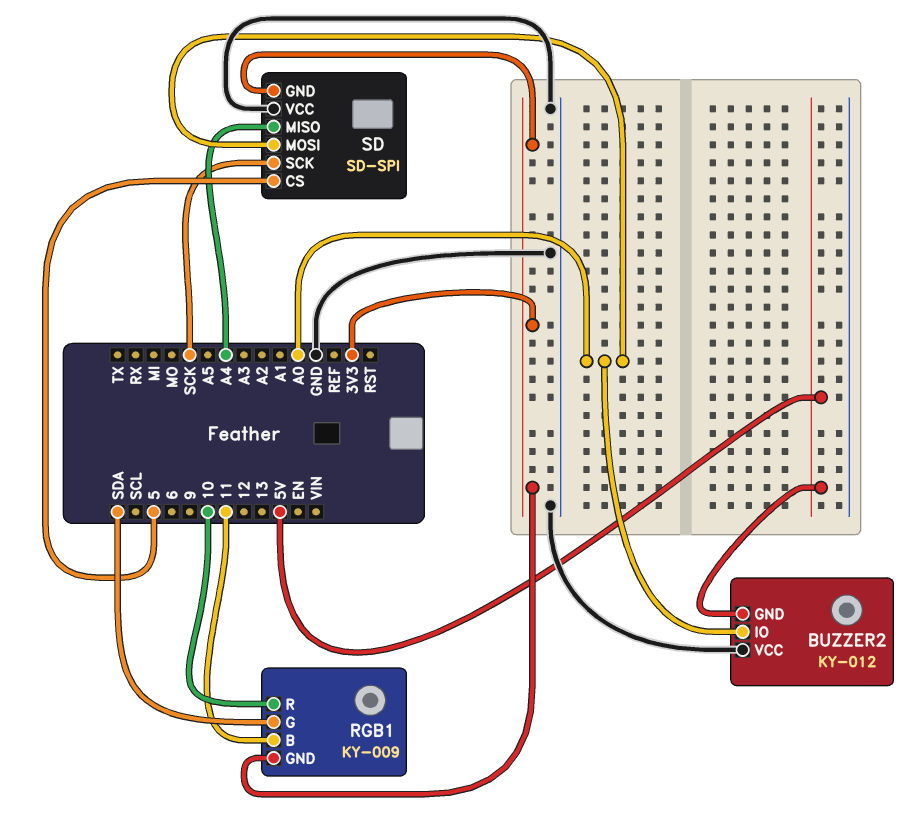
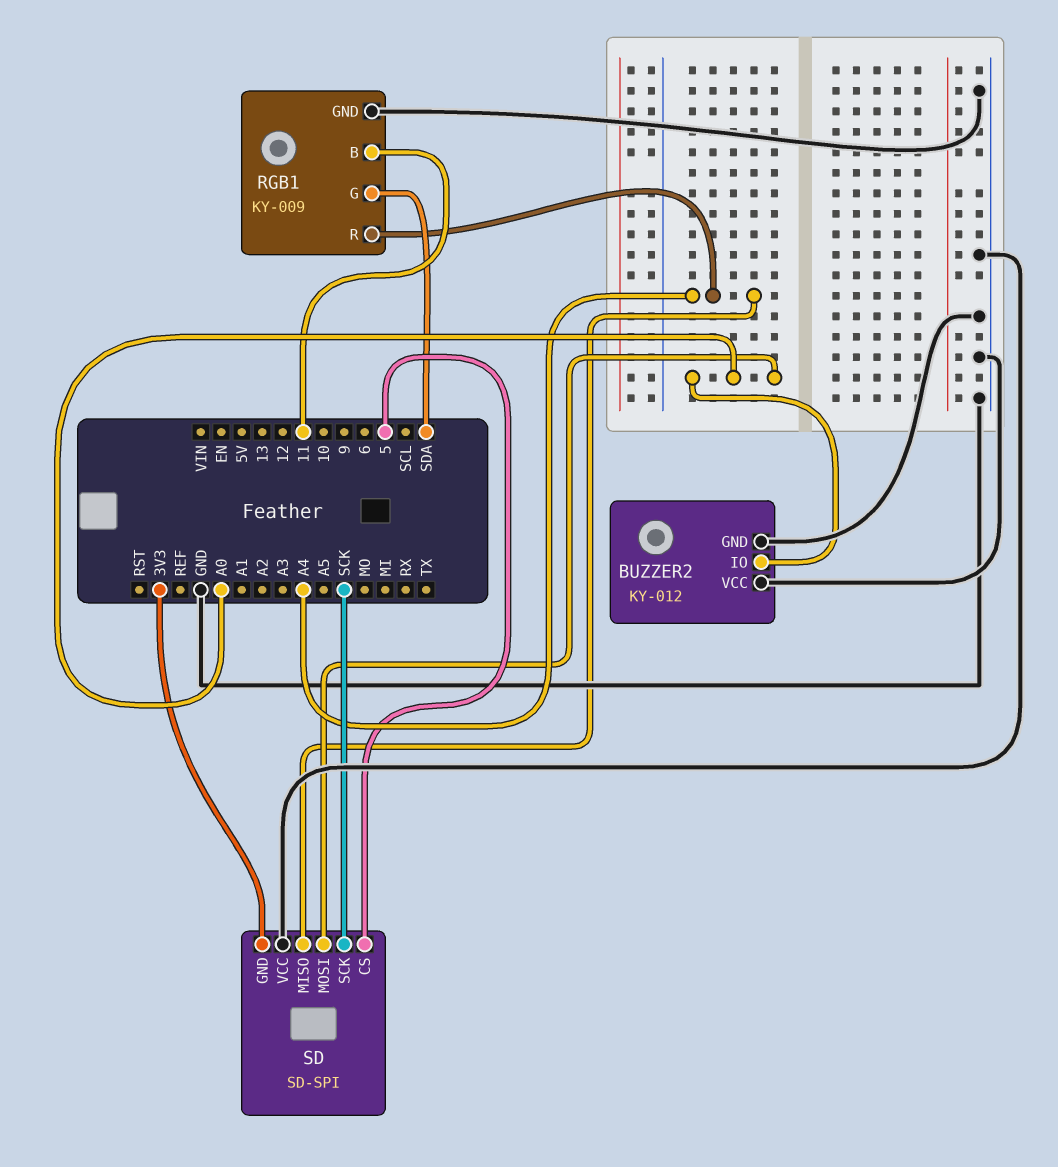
BUZZER2 pin GND: 5V -> GND
RGB1 pin GND: 3V3 -> GND
RGB1 pin R: 10 -> A4

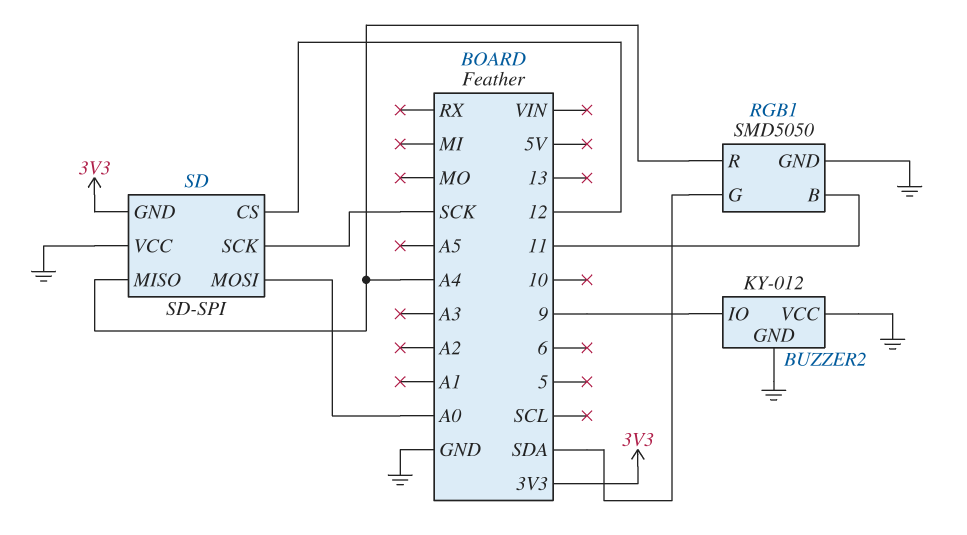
BUZZER2 pin IO: A0 -> 9
RGB1: KY-009 -> SMD5050
SD pin CS: 5 -> 12

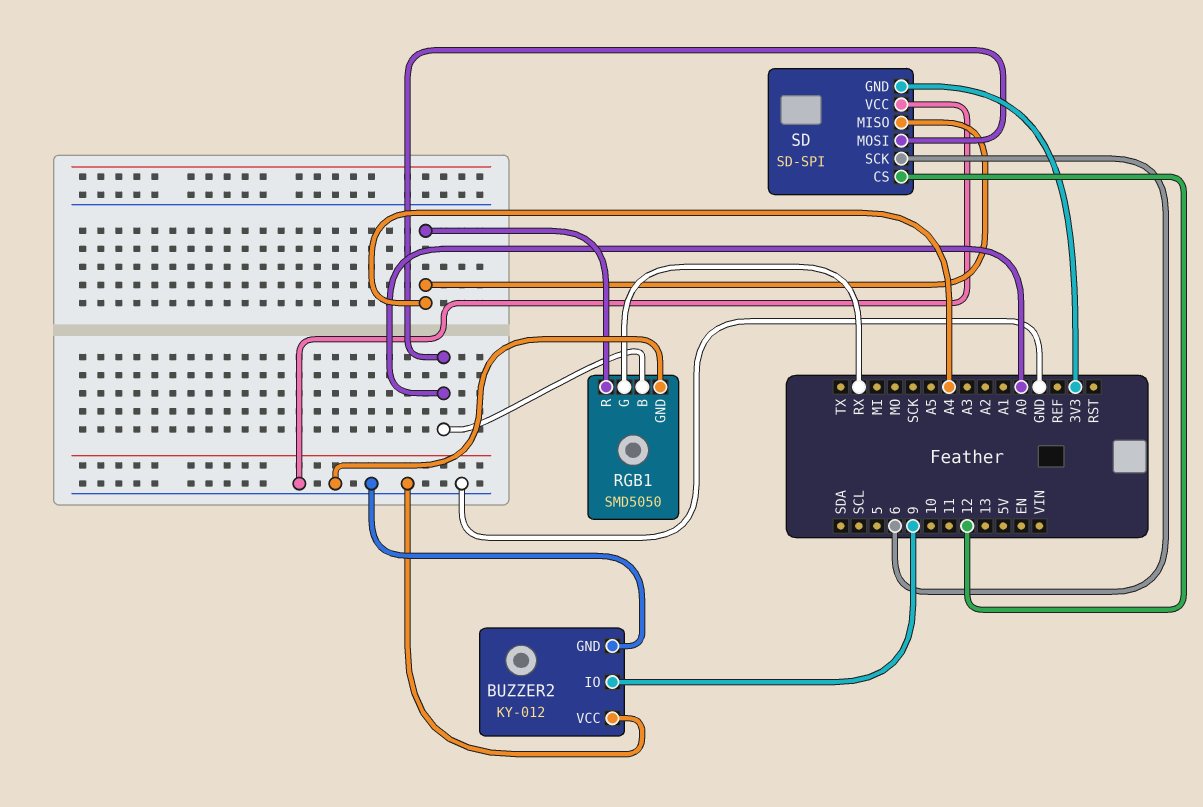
RGB1 pin B: 11 -> A0
RGB1 pin G: SDA -> RX
SD pin SCK: SCK -> 6

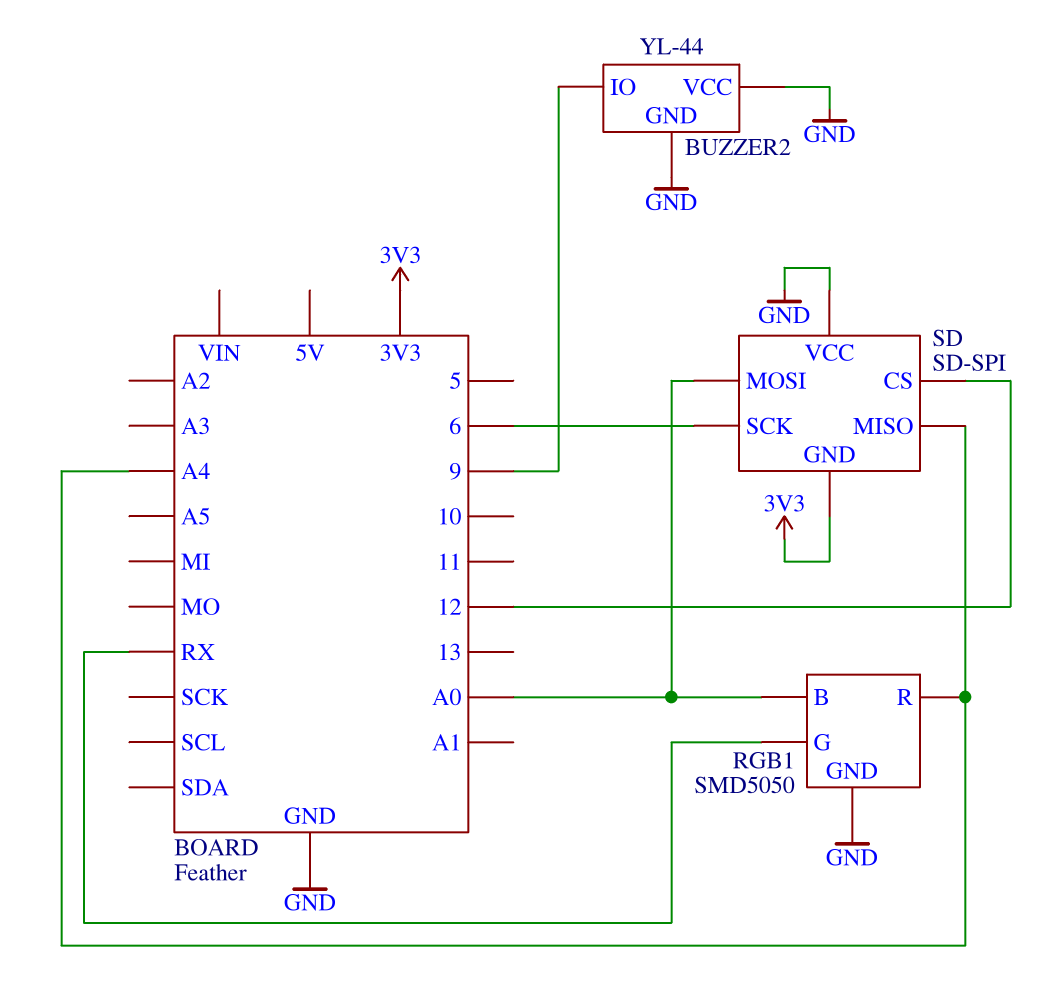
BUZZER2: KY-012 -> YL-44

